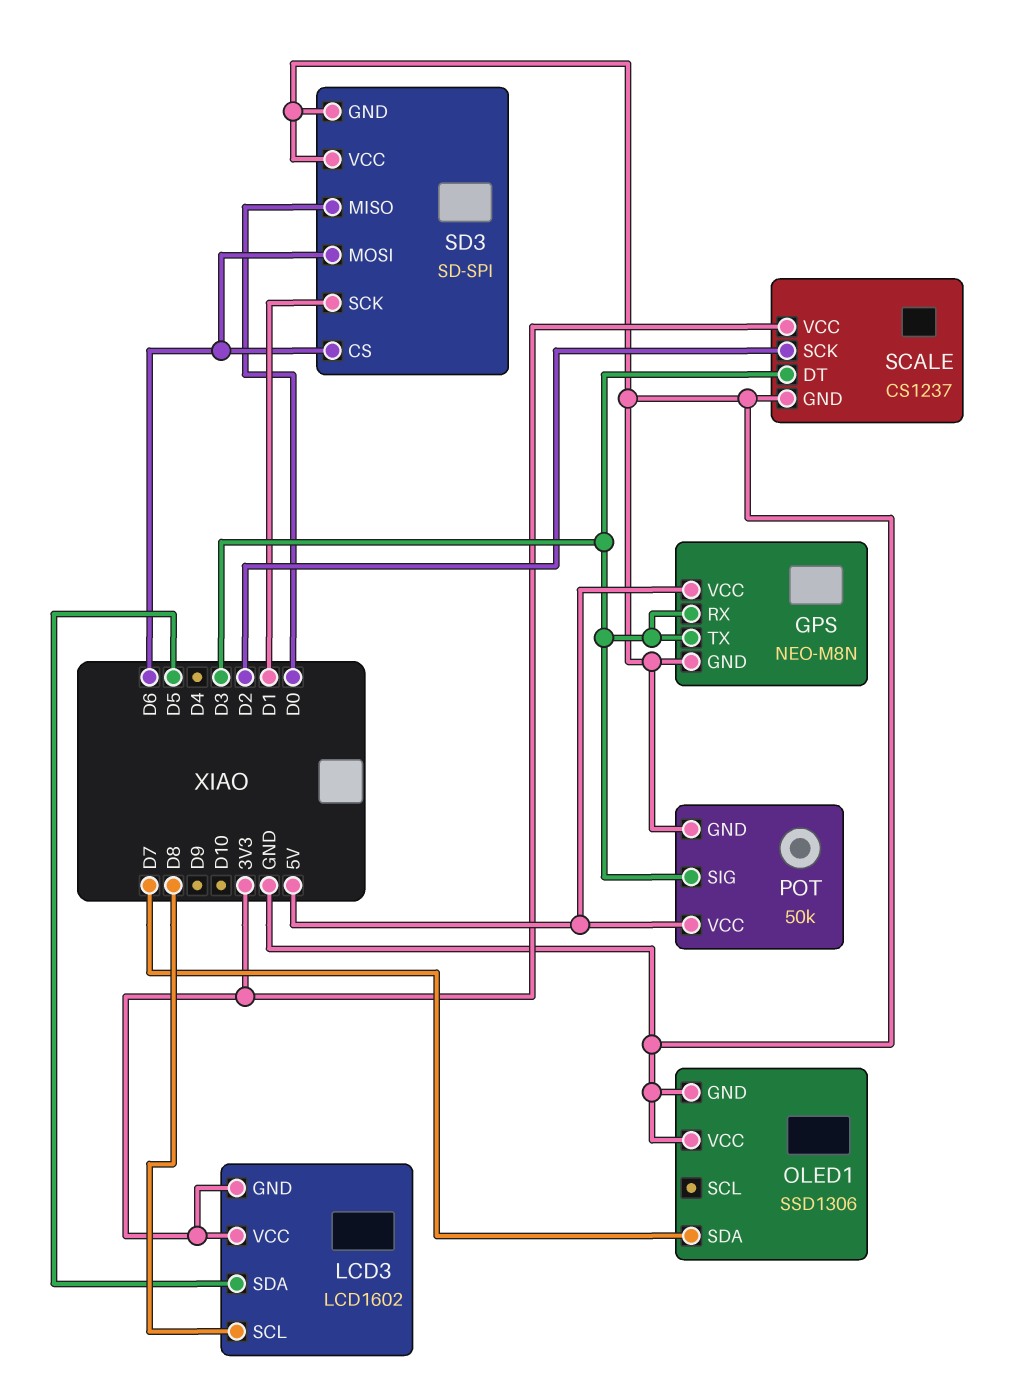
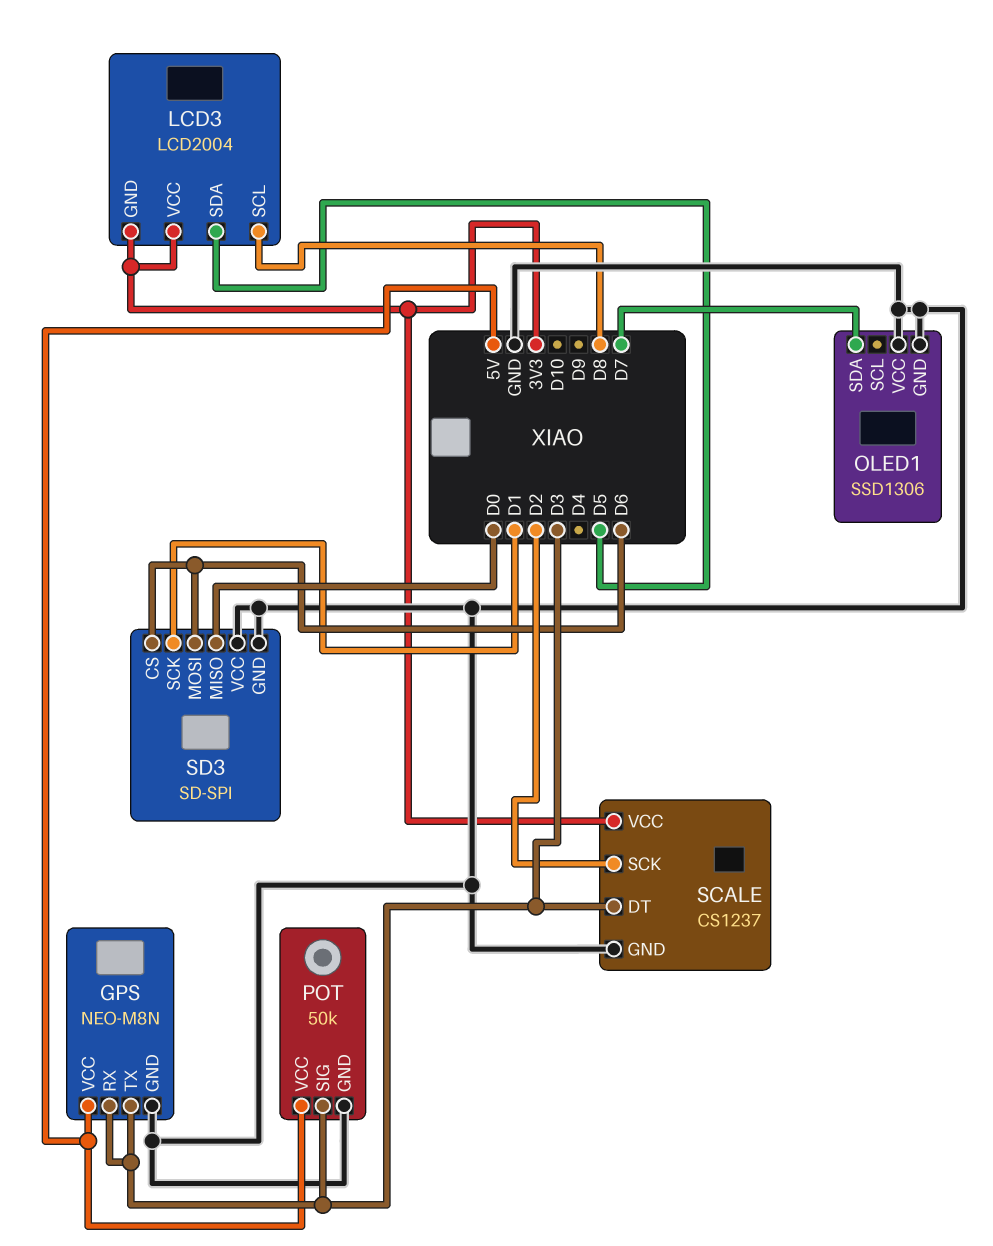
LCD3: LCD1602 -> LCD2004

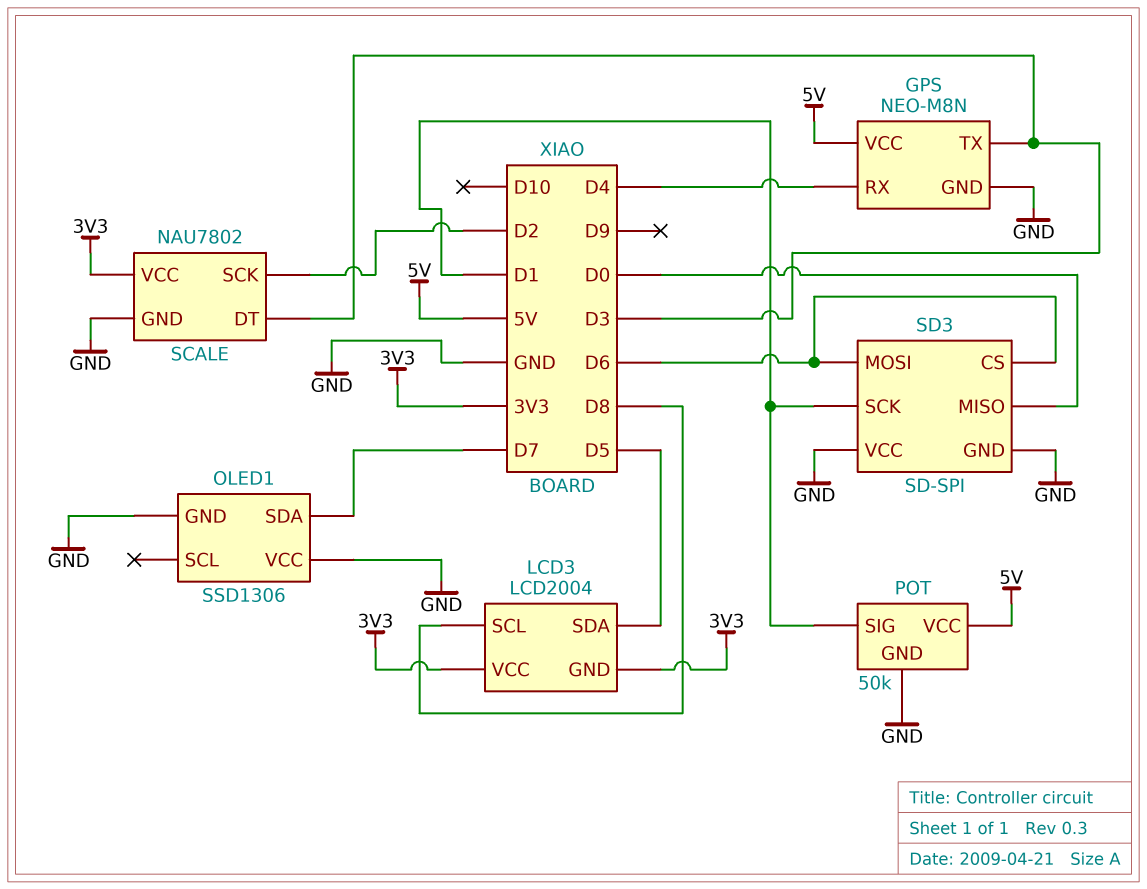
GPS pin RX: D3 -> D4
POT pin SIG: D3 -> D1
SCALE: CS1237 -> NAU7802

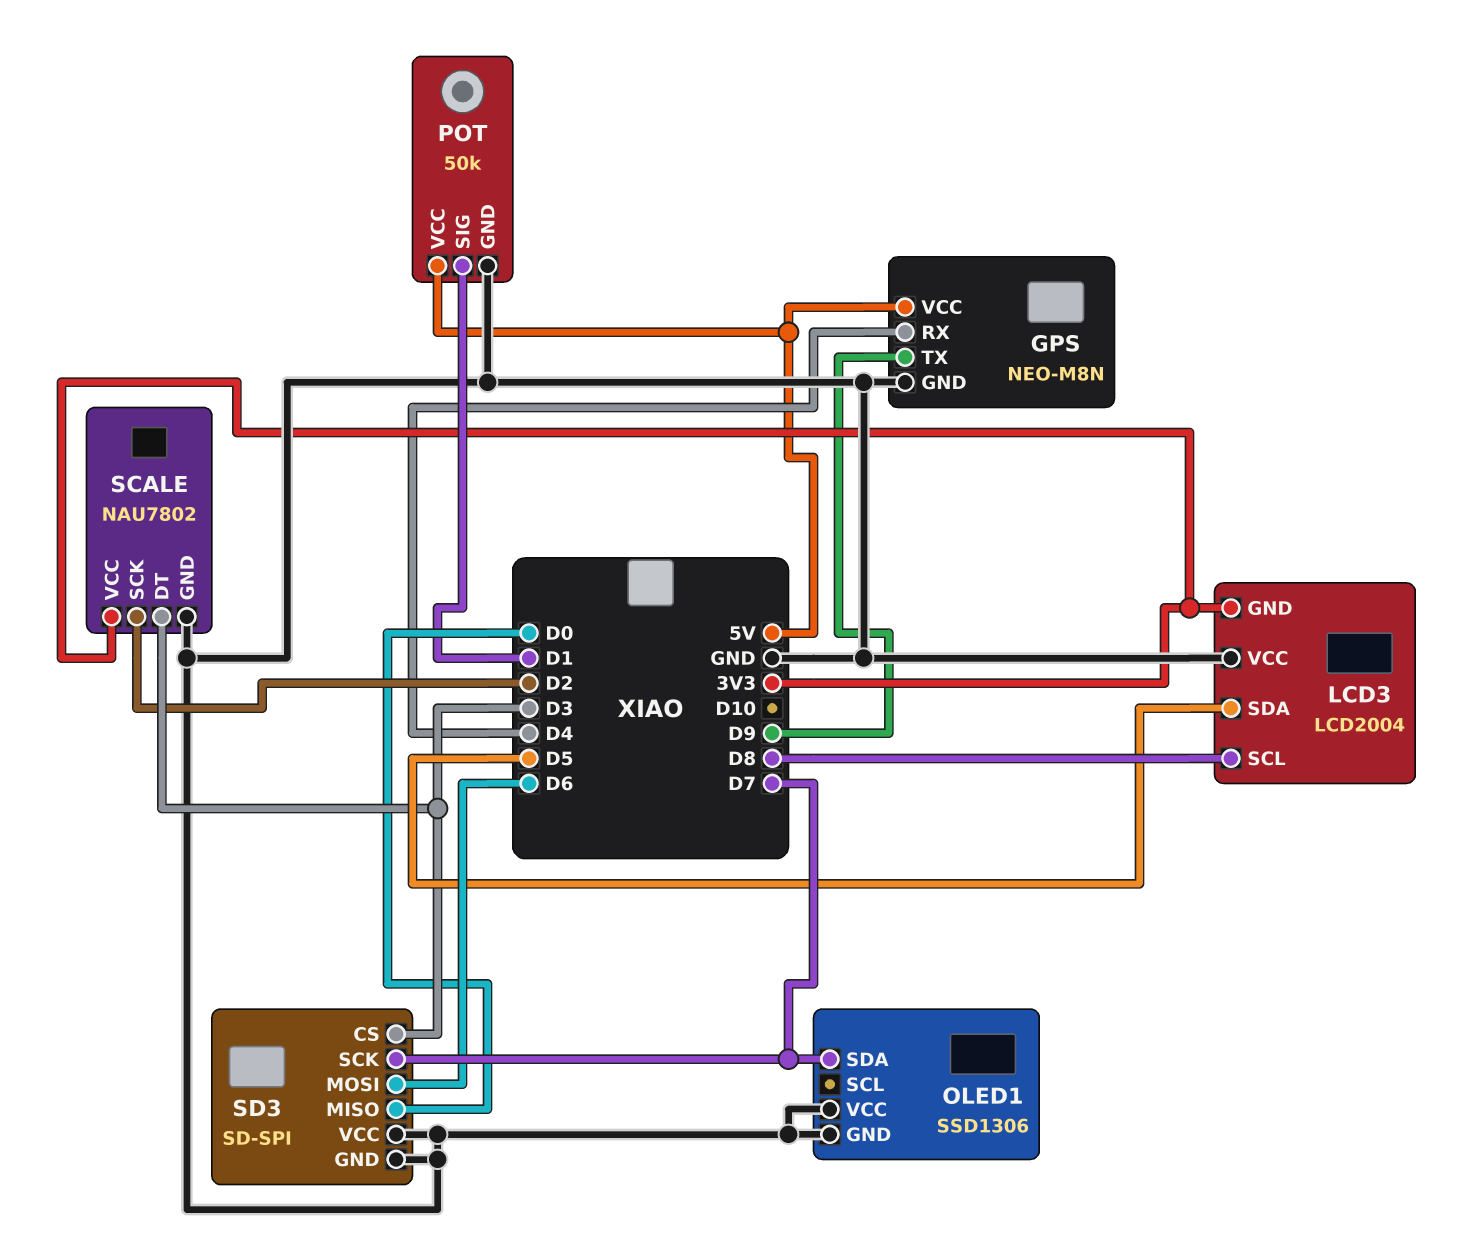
GPS pin TX: D3 -> D9
LCD3 pin VCC: 3V3 -> GND
SD3 pin CS: D6 -> D3
SD3 pin SCK: D1 -> D7

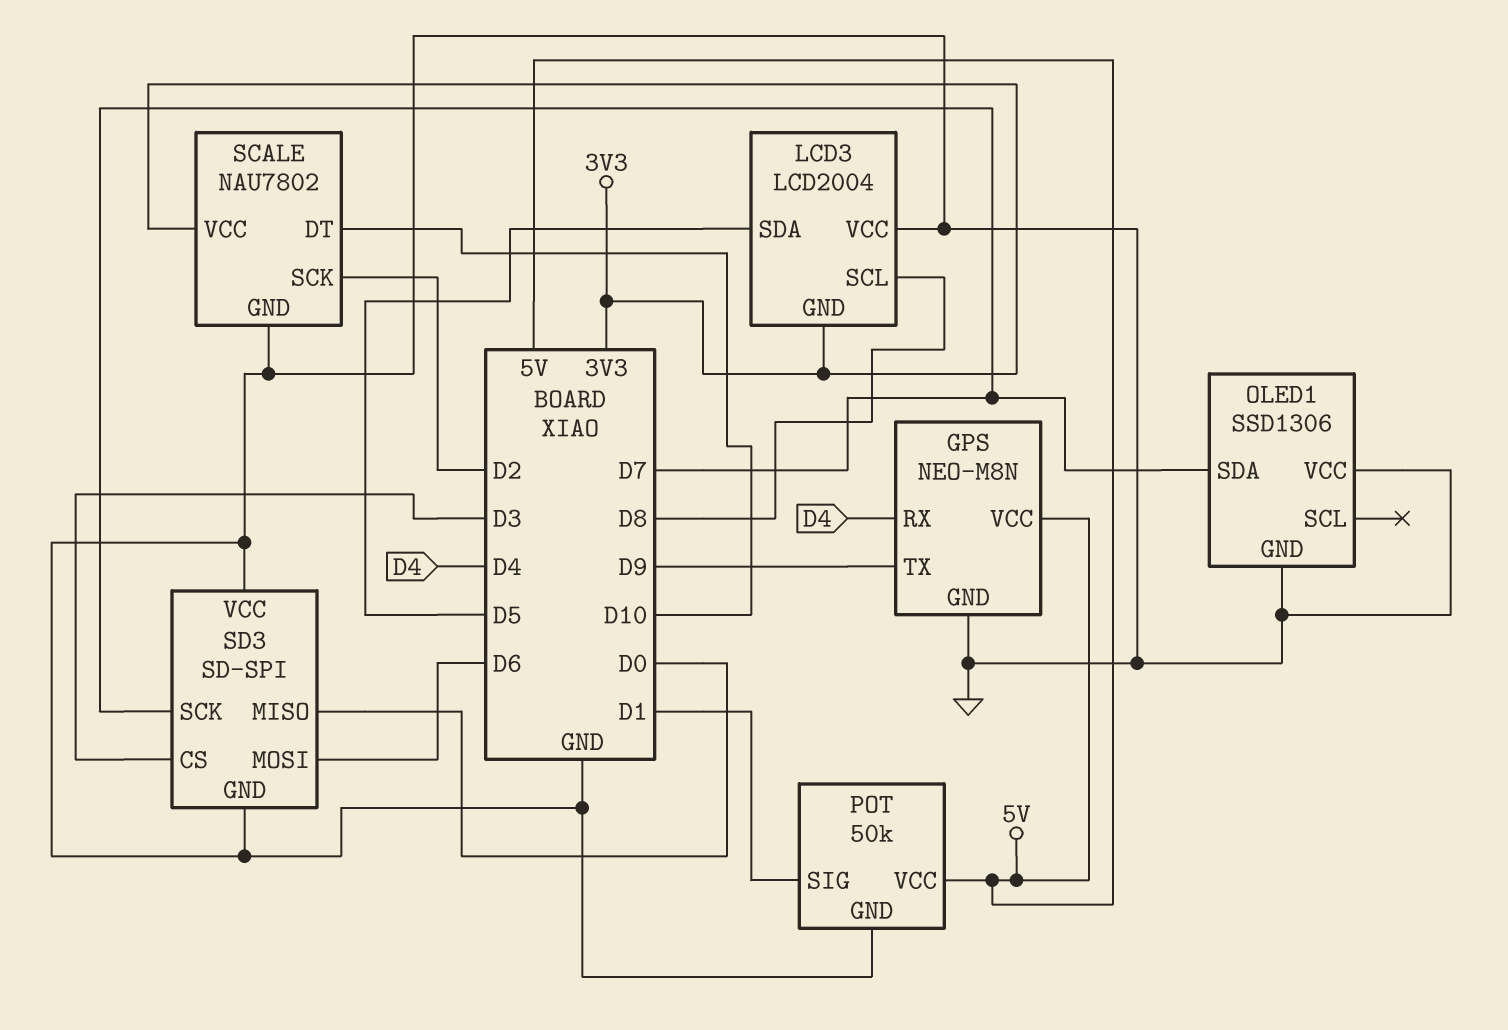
SCALE pin DT: D3 -> D10

